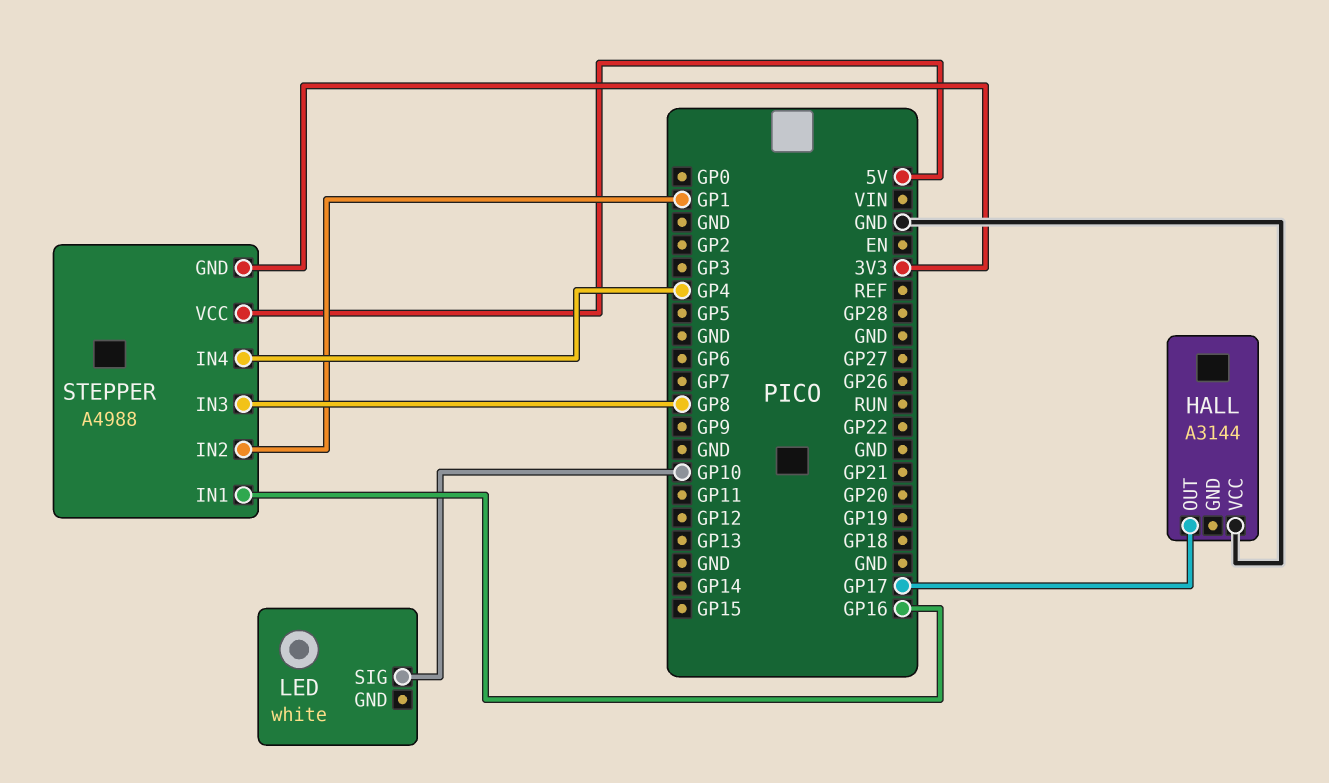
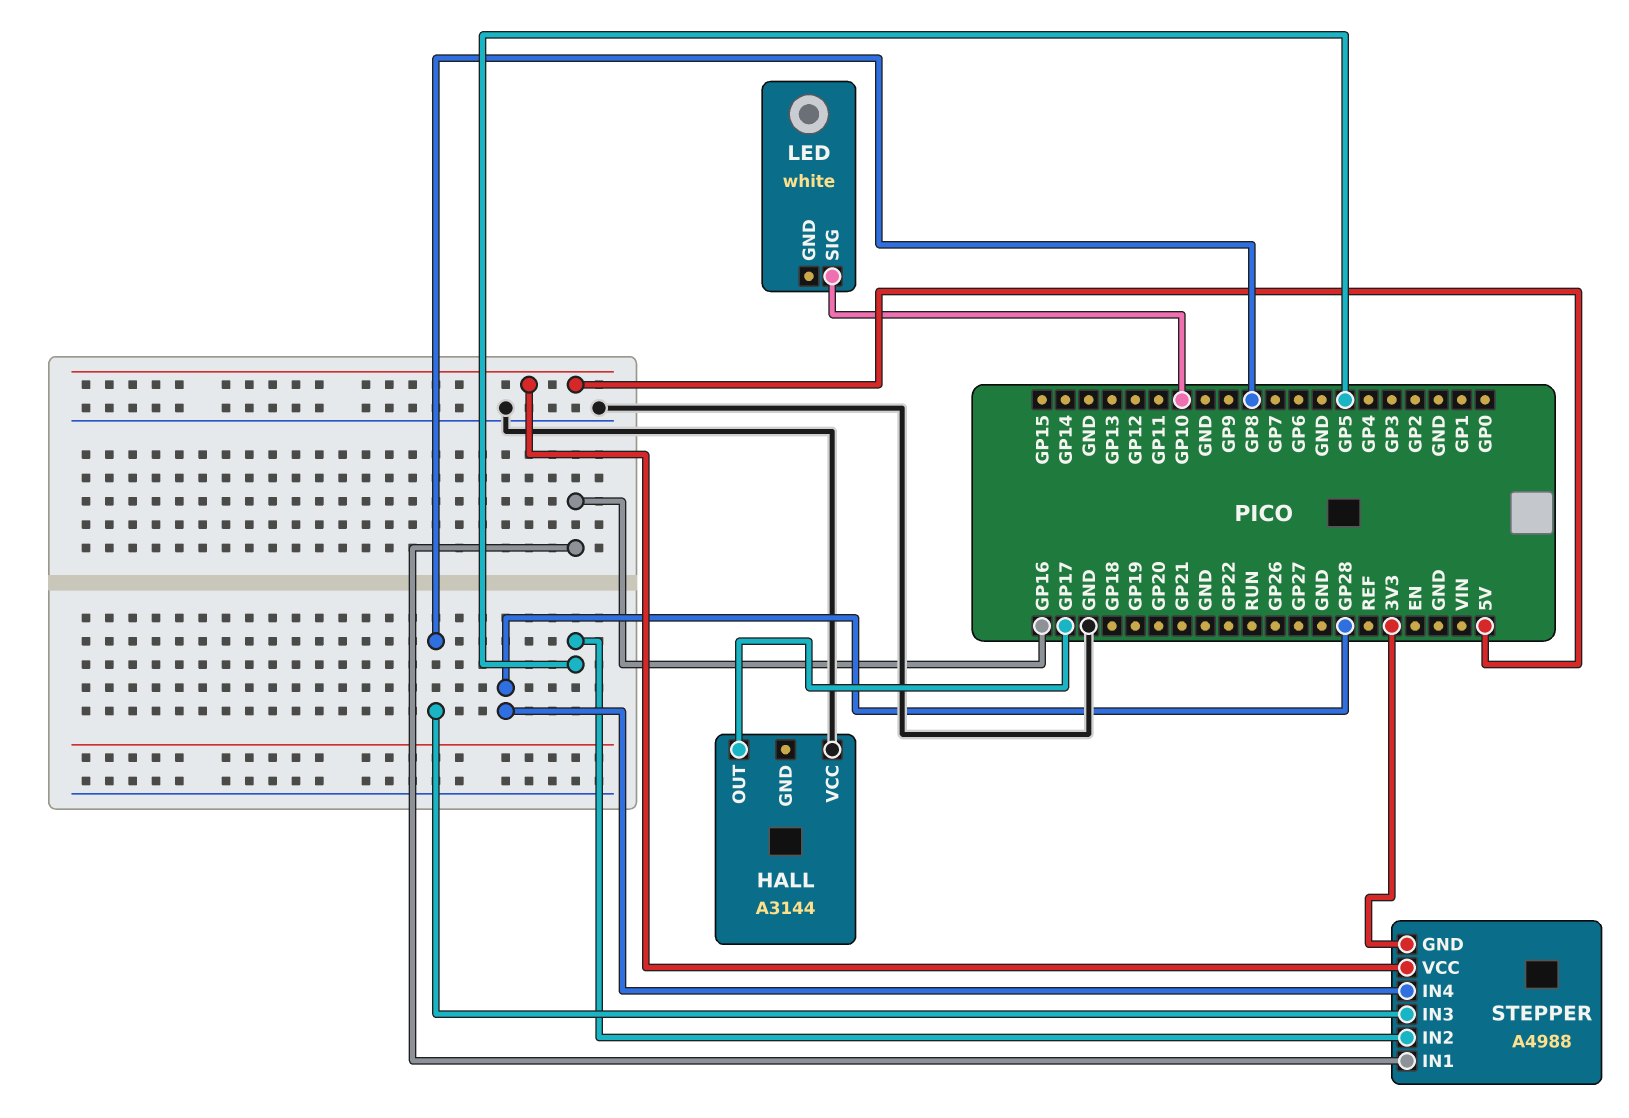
STEPPER pin IN2: GP1 -> GP5
STEPPER pin IN4: GP4 -> GP28

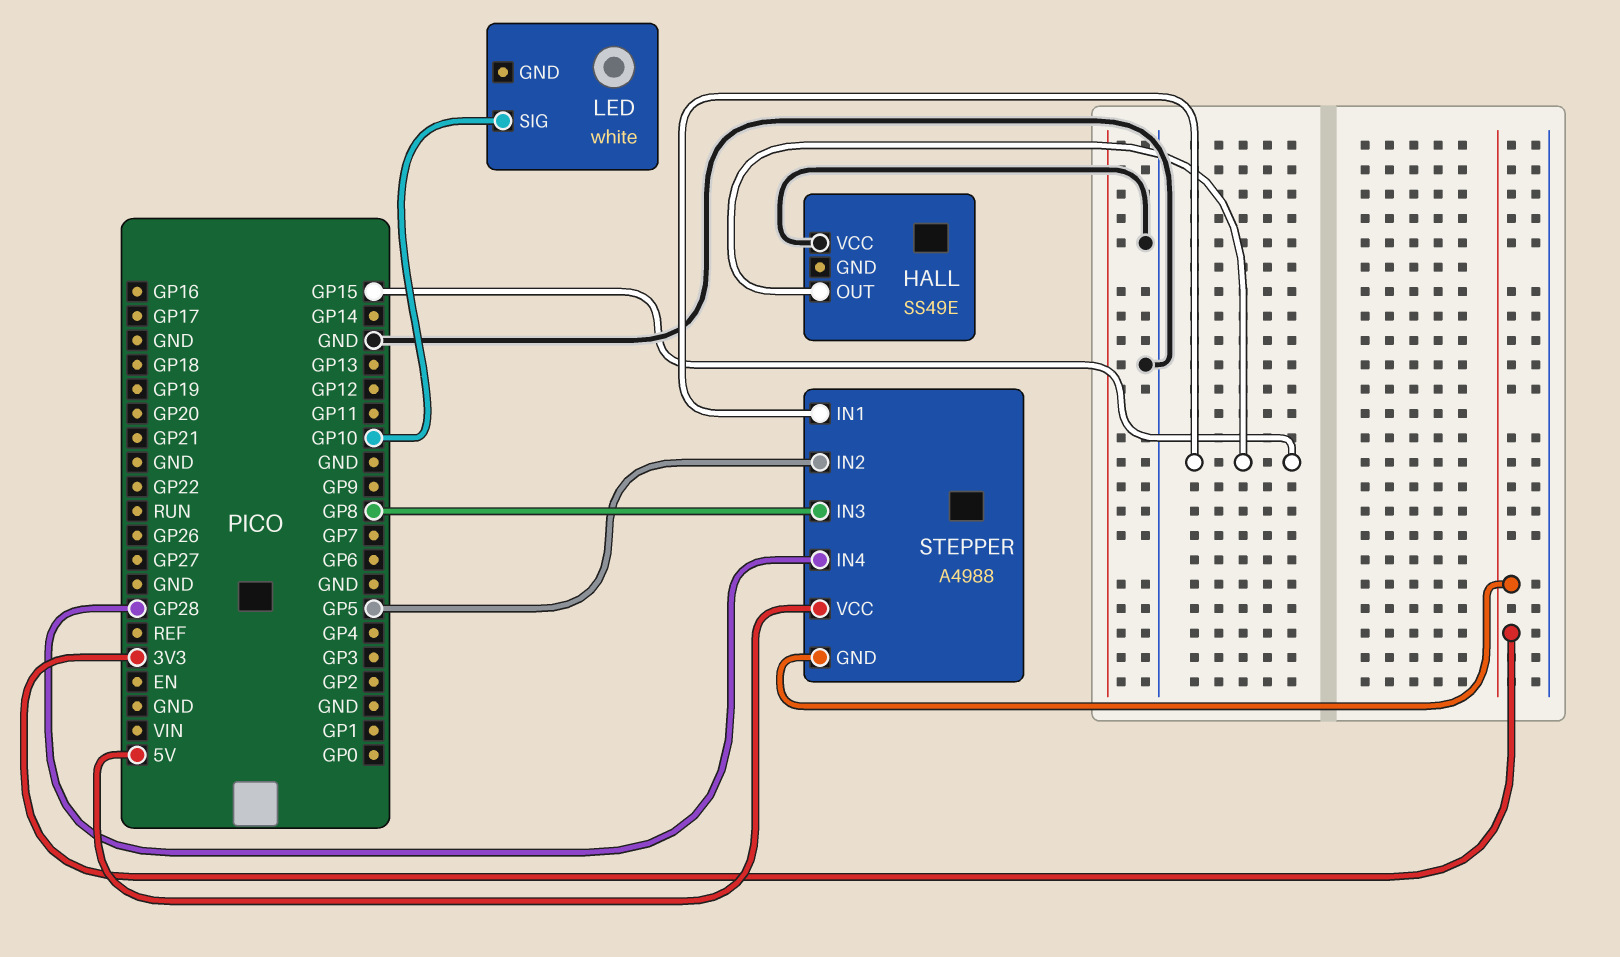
HALL: A3144 -> SS49E
HALL pin OUT: GP17 -> GP15
STEPPER pin IN1: GP16 -> GP15

